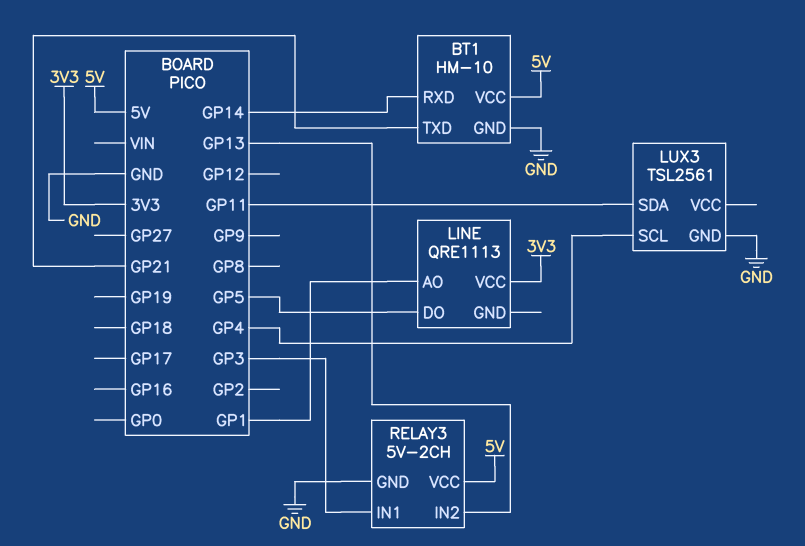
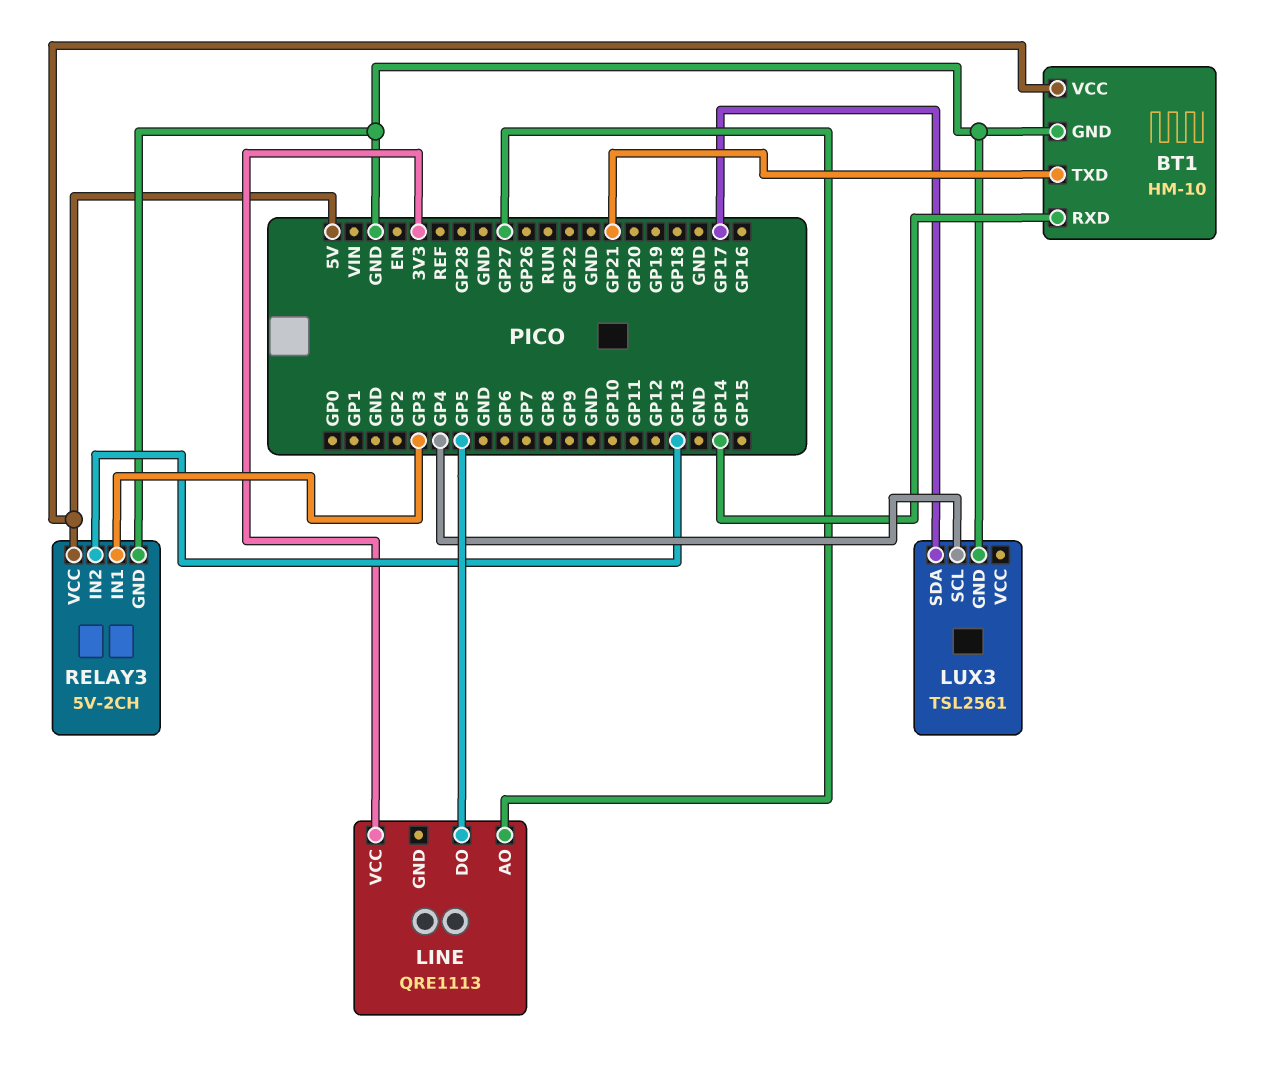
LINE pin AO: GP1 -> GP27
LUX3 pin SDA: GP11 -> GP17

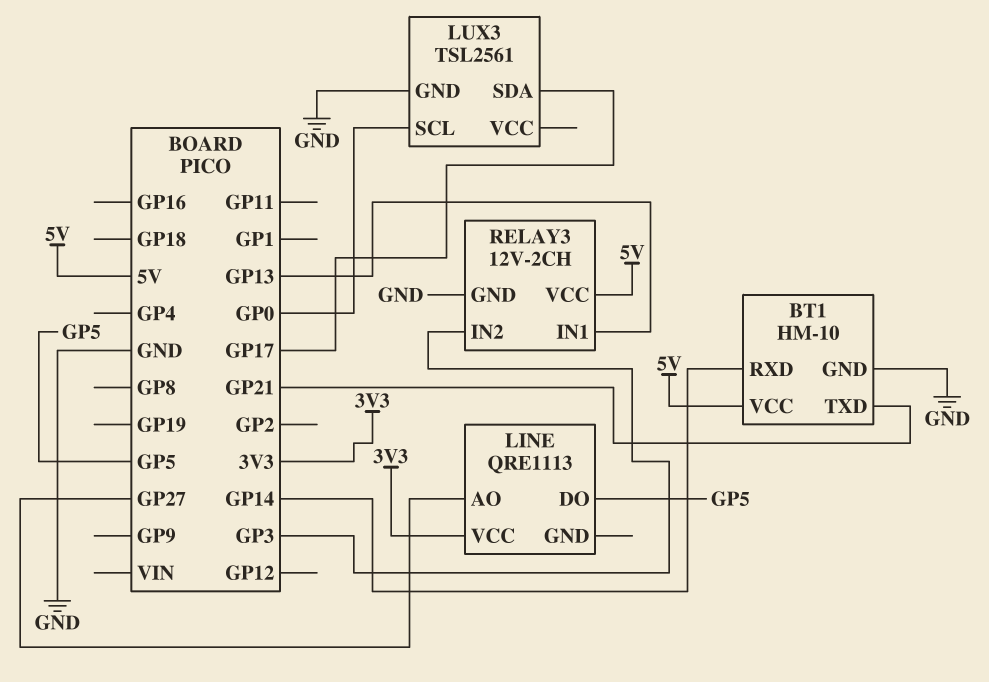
LUX3 pin SCL: GP4 -> GP0
RELAY3: 5V-2CH -> 12V-2CH
RELAY3 pin IN1: GP3 -> GP13
RELAY3 pin IN2: GP13 -> GP3

